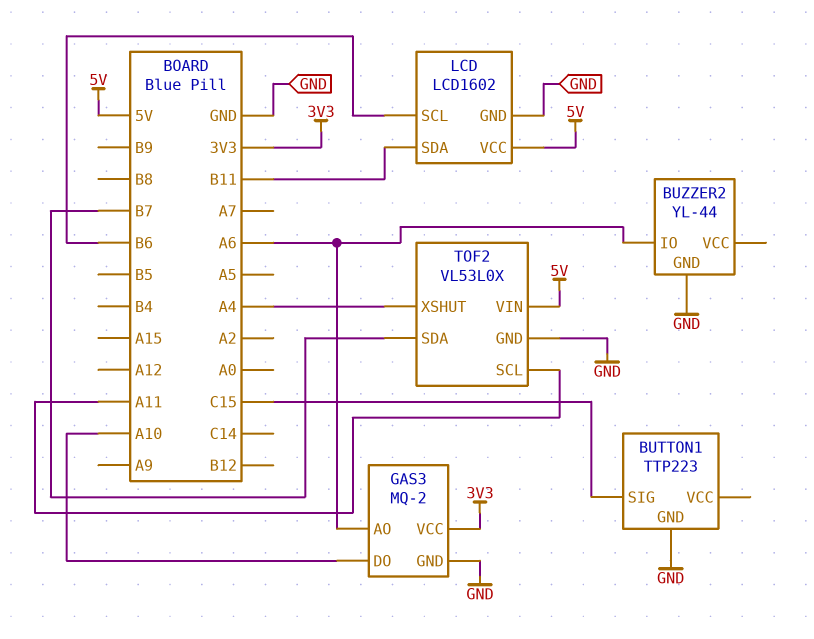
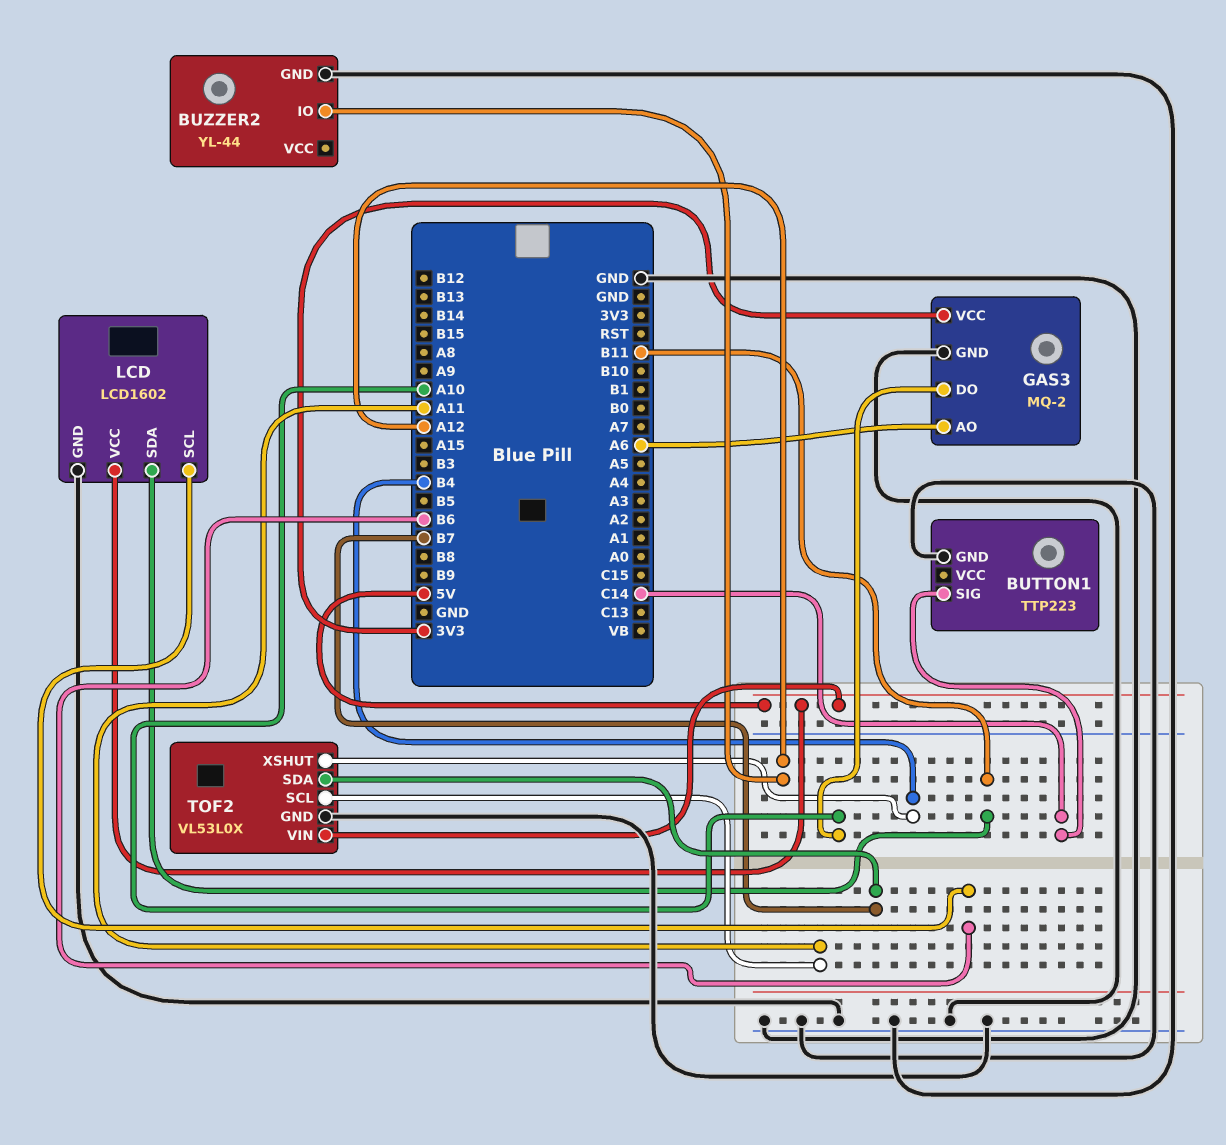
BUTTON1 pin SIG: C15 -> C14
BUZZER2 pin IO: A6 -> A12
TOF2 pin XSHUT: A4 -> B4

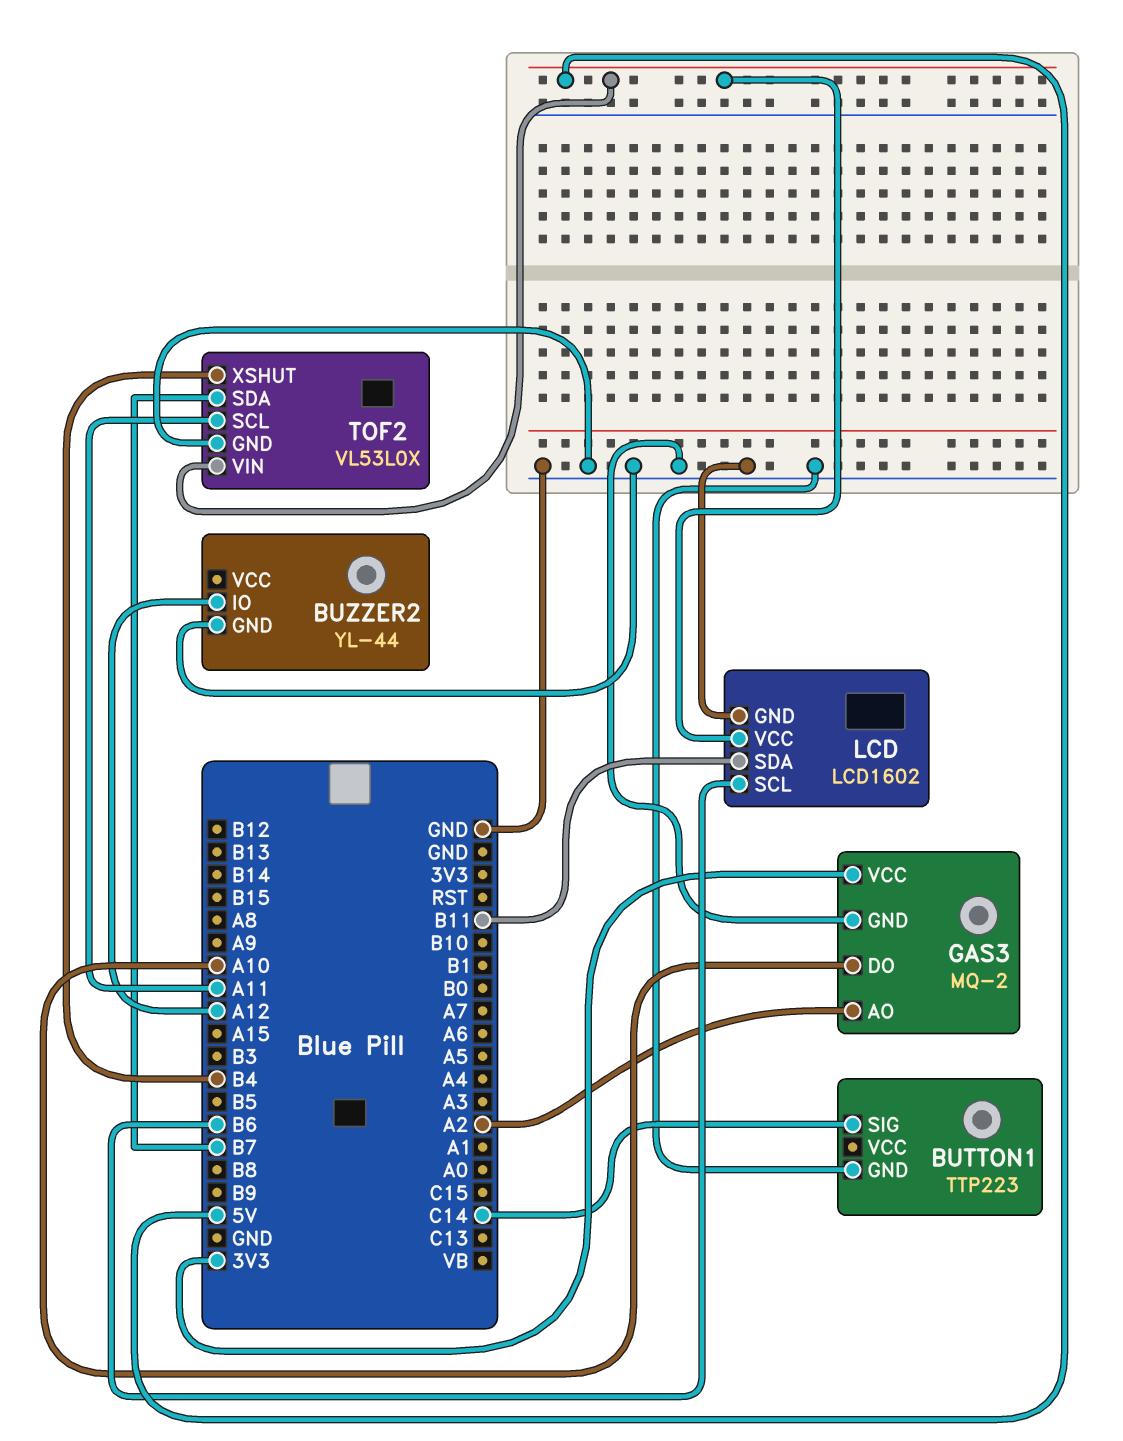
GAS3 pin AO: A6 -> A2

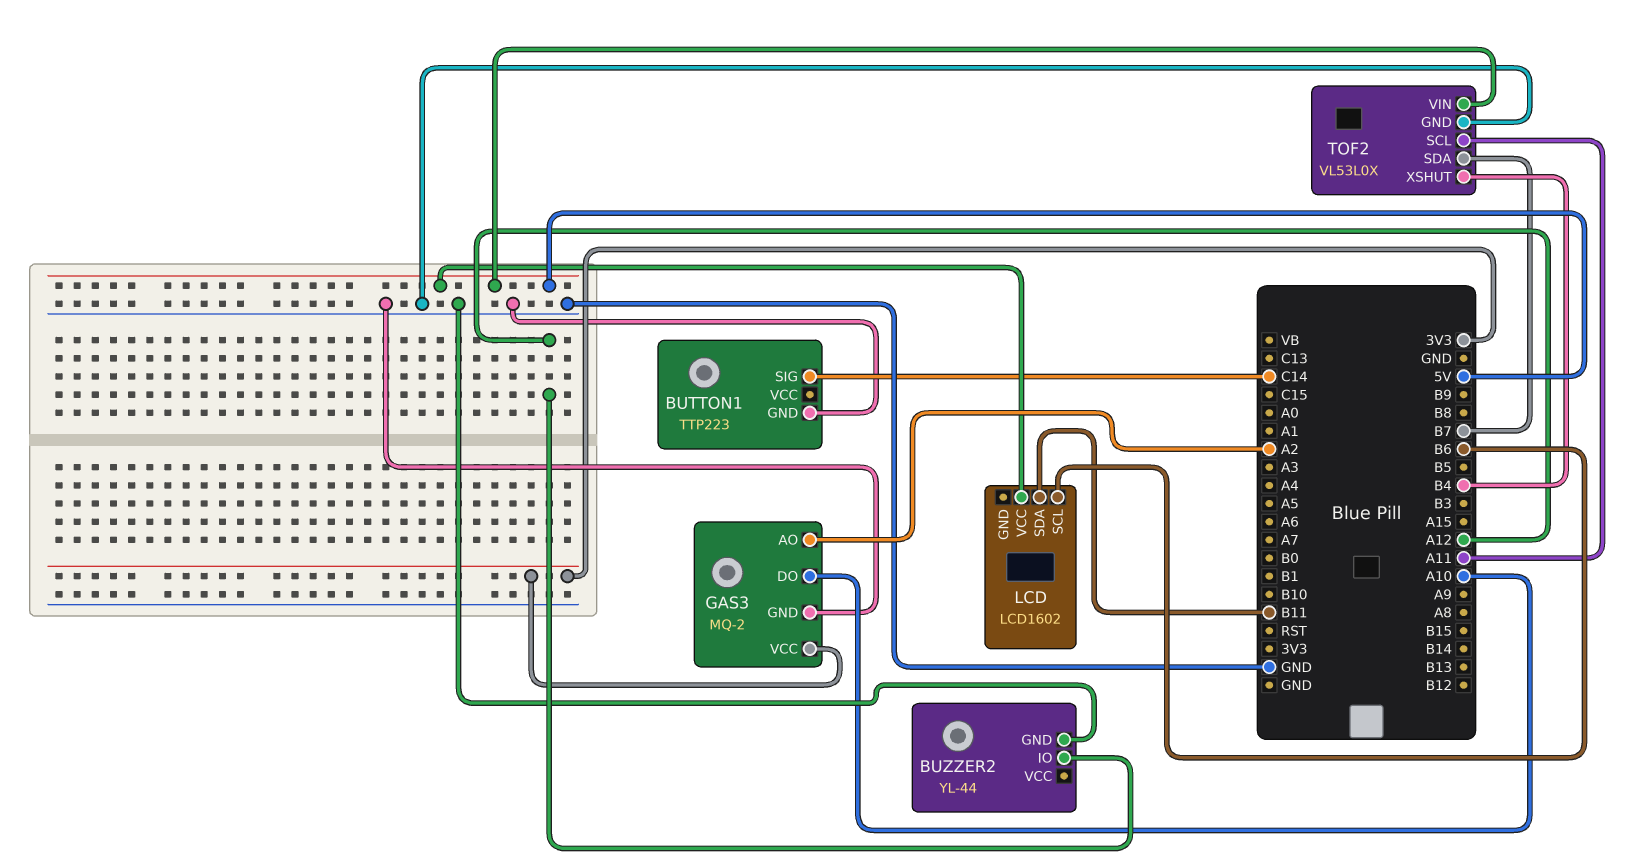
LCD pin GND: GND -> none

